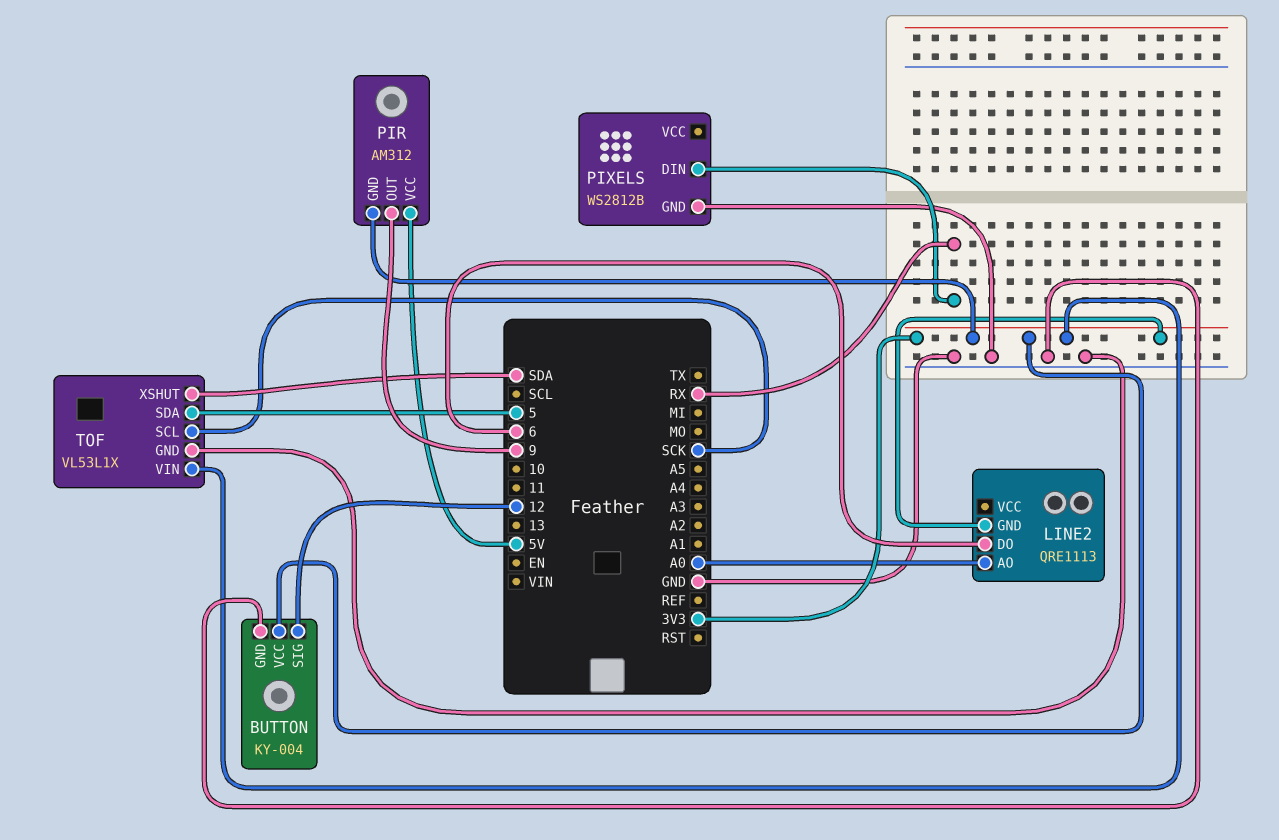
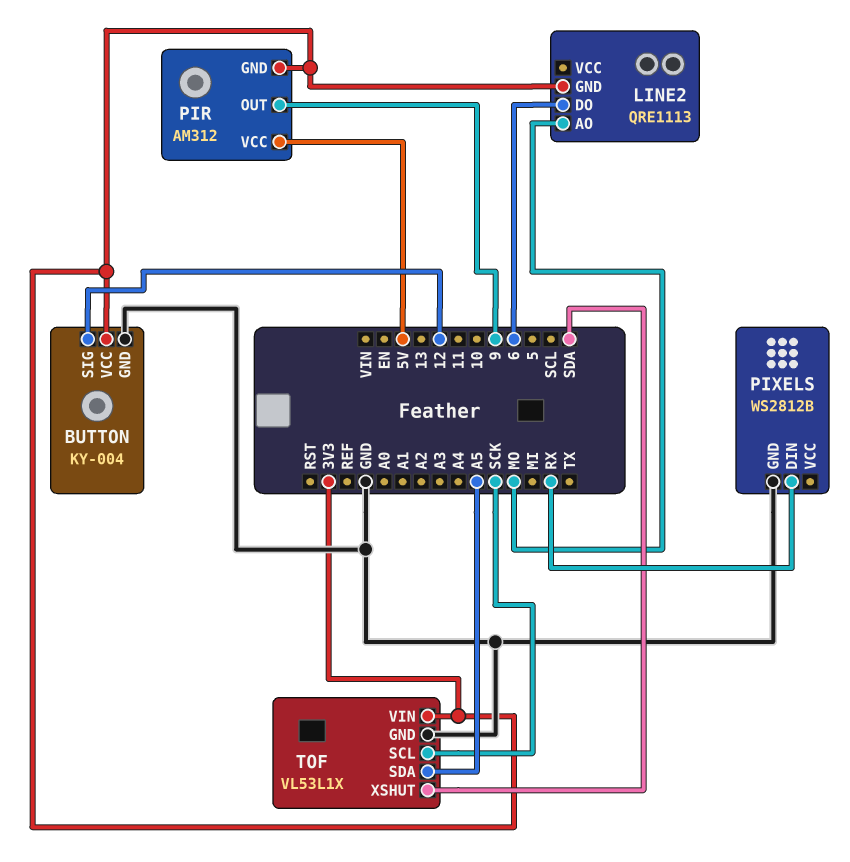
LINE2 pin AO: A0 -> MO
TOF pin SDA: 5 -> A5

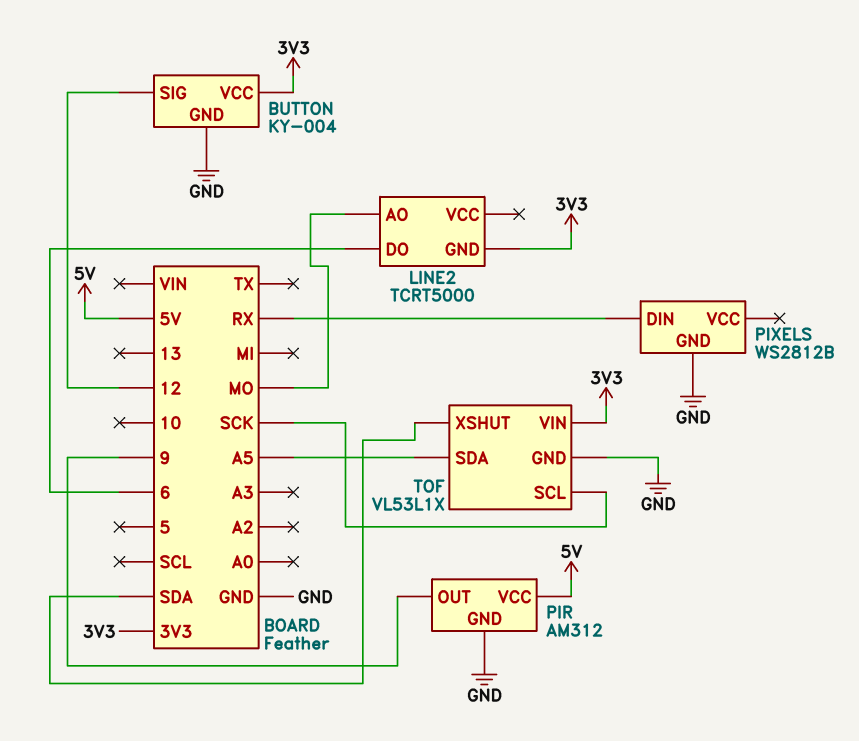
LINE2: QRE1113 -> TCRT5000
PIR pin GND: 3V3 -> GND

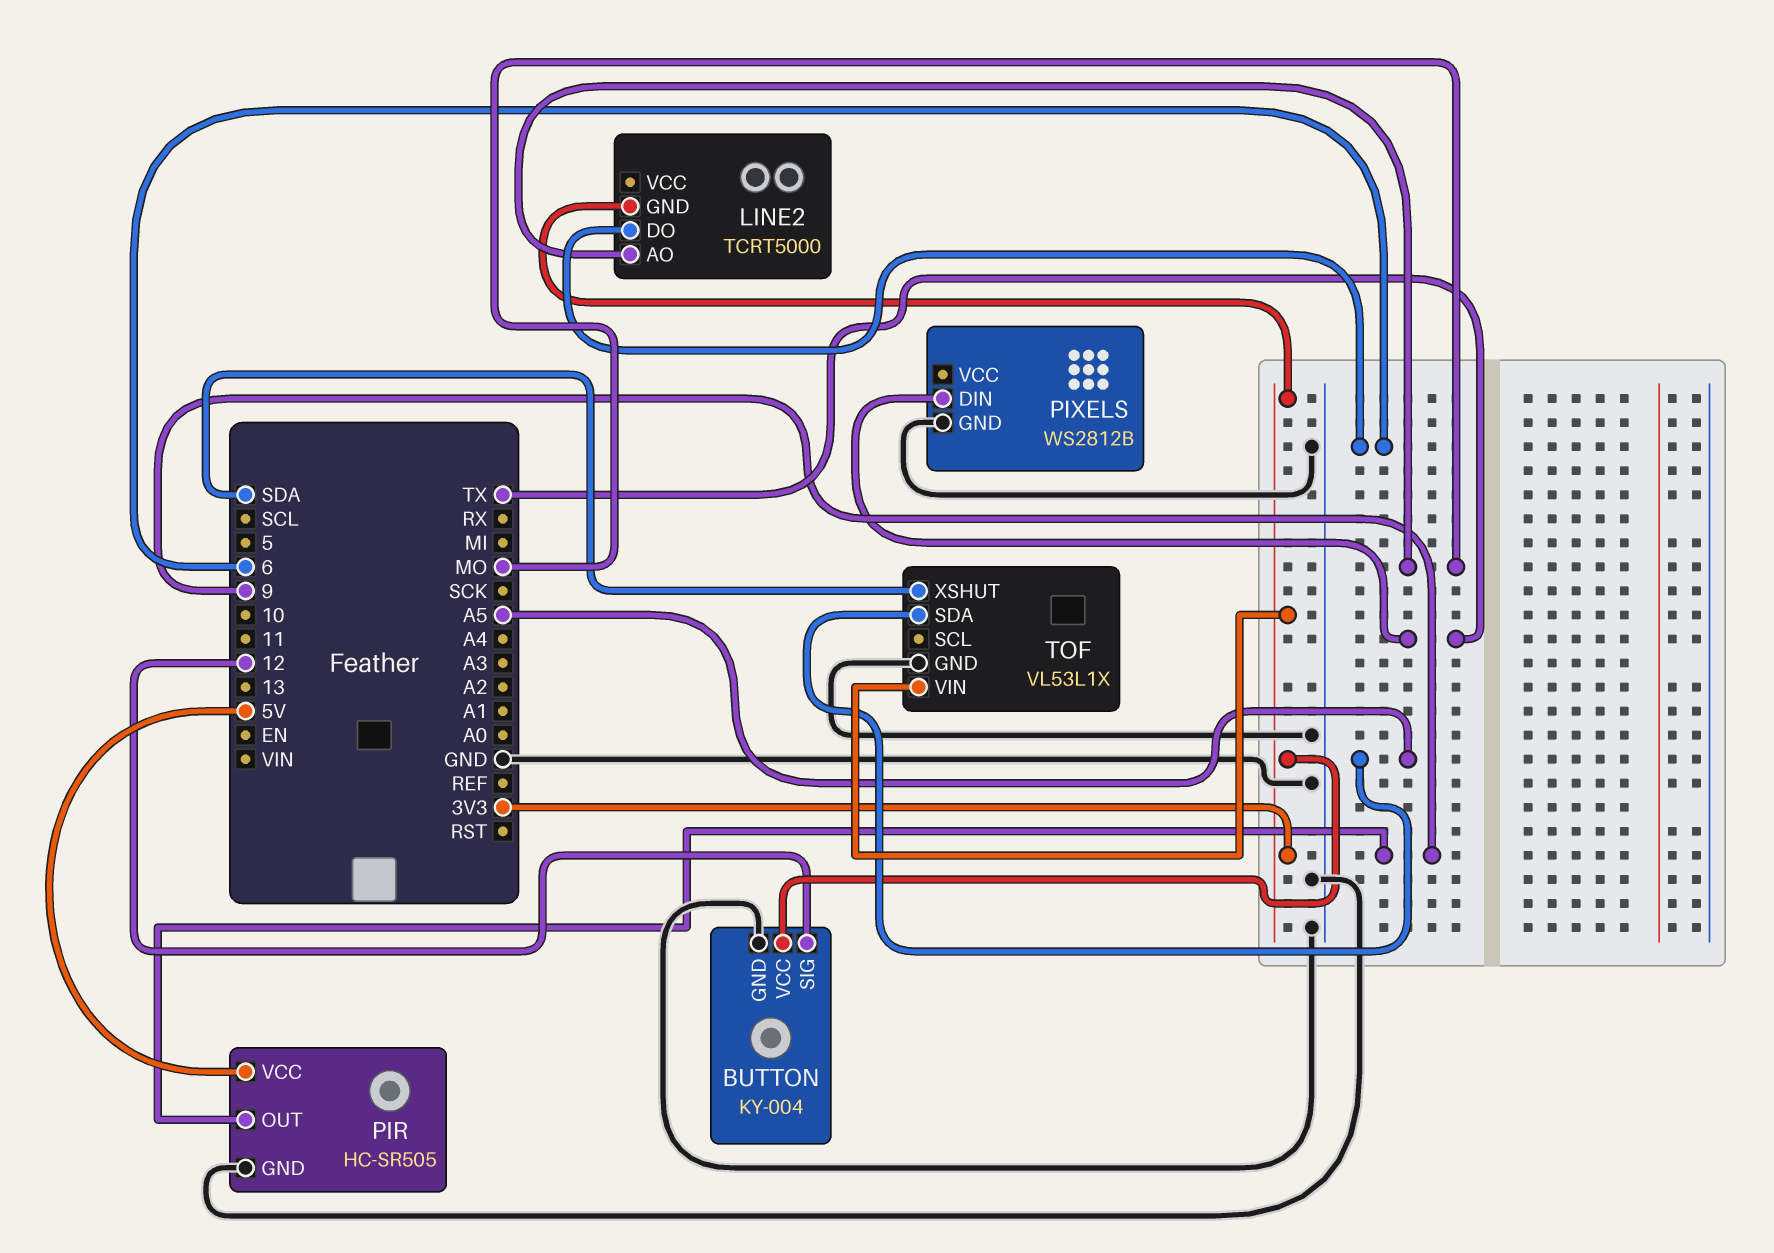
PIR: AM312 -> HC-SR505
PIXELS pin DIN: RX -> TX
TOF pin SCL: SCK -> none

